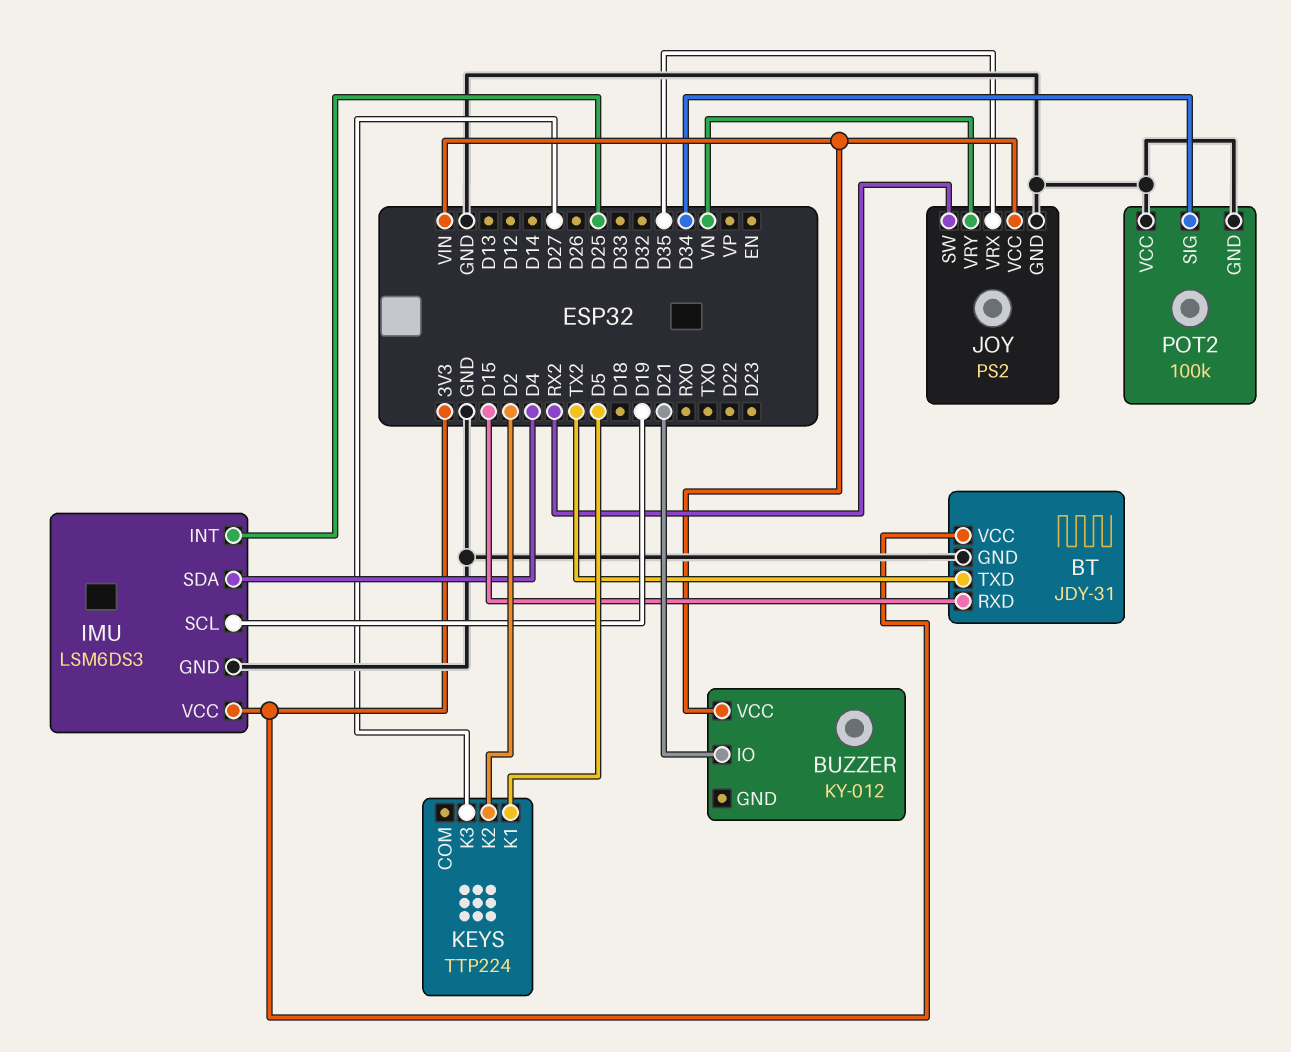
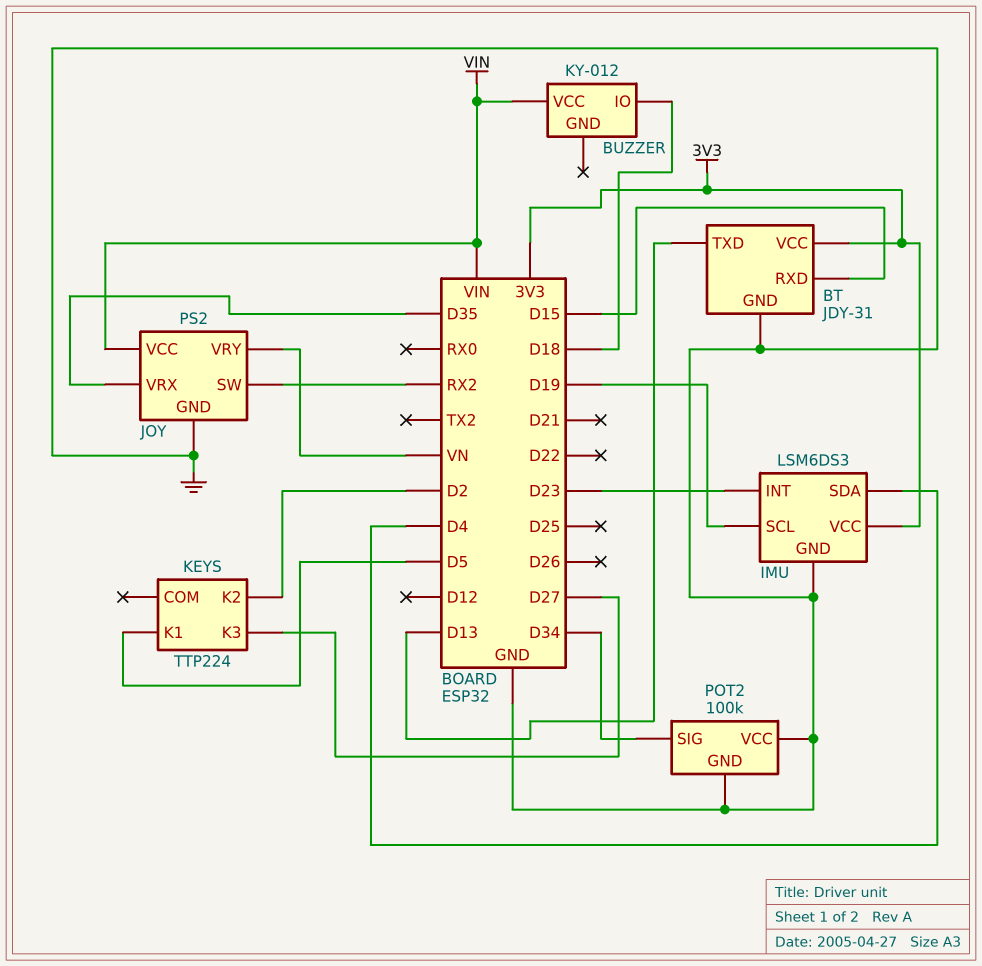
BT pin TXD: TX2 -> D13
BUZZER pin IO: D21 -> D18
IMU pin INT: D25 -> D23

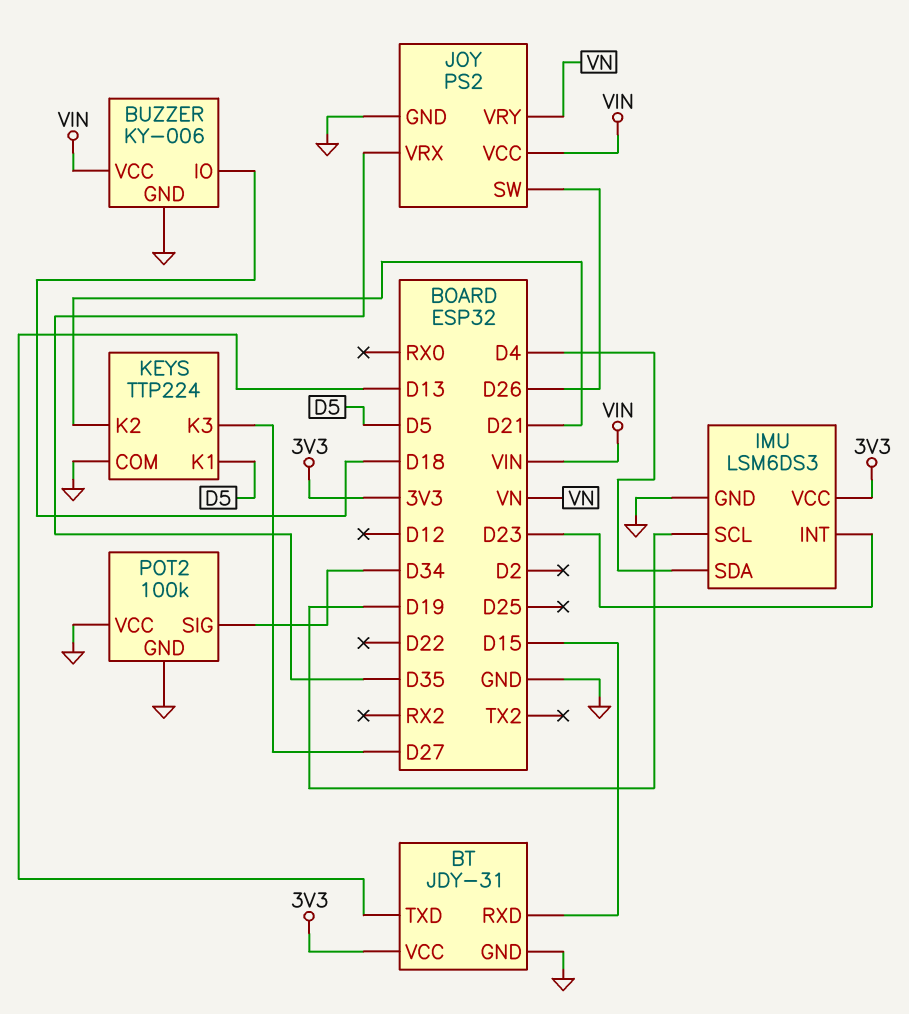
BUZZER: KY-012 -> KY-006
BUZZER pin GND: none -> GND
JOY pin SW: RX2 -> D26
KEYS pin COM: none -> GND
KEYS pin K2: D2 -> D21

